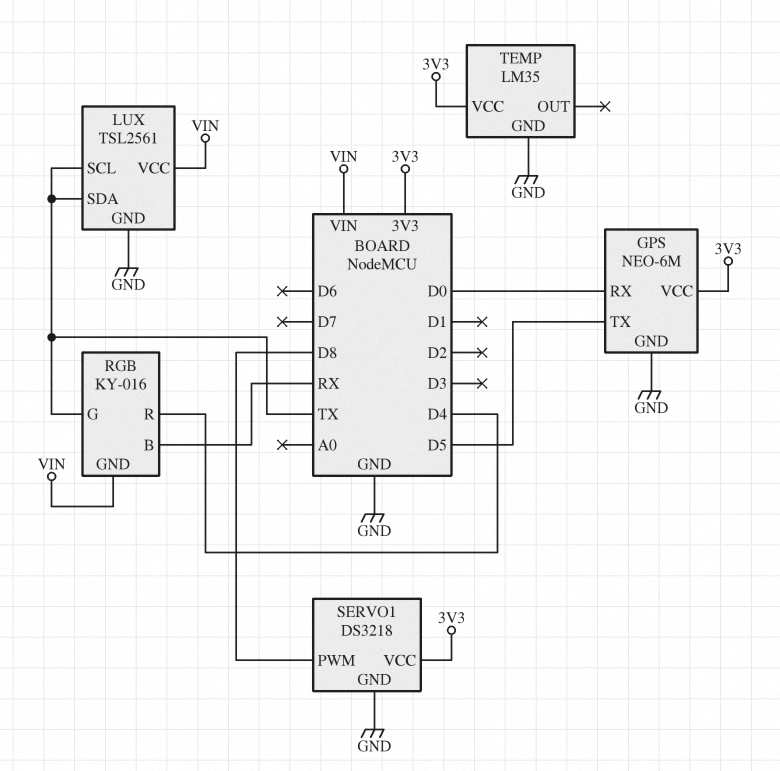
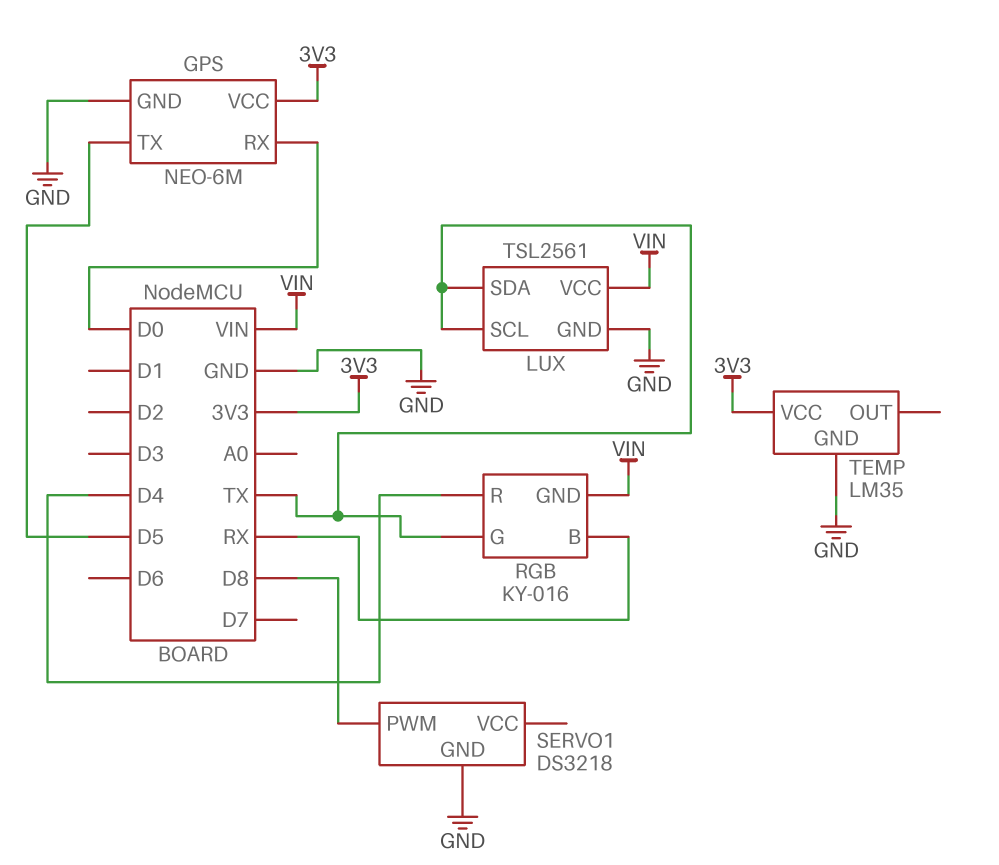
SERVO1 pin VCC: 3V3 -> none

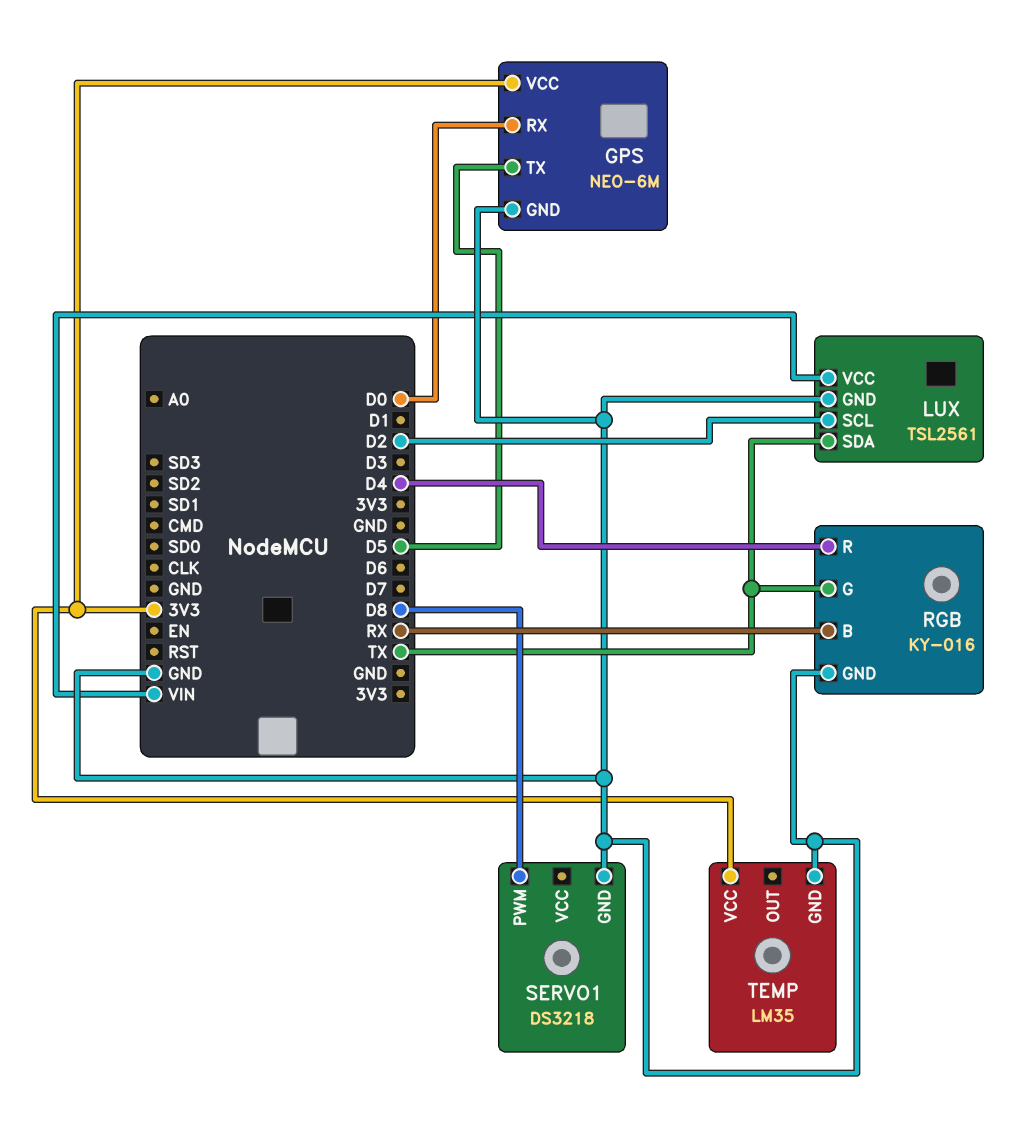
LUX pin SCL: TX -> D2
RGB pin GND: VIN -> GND

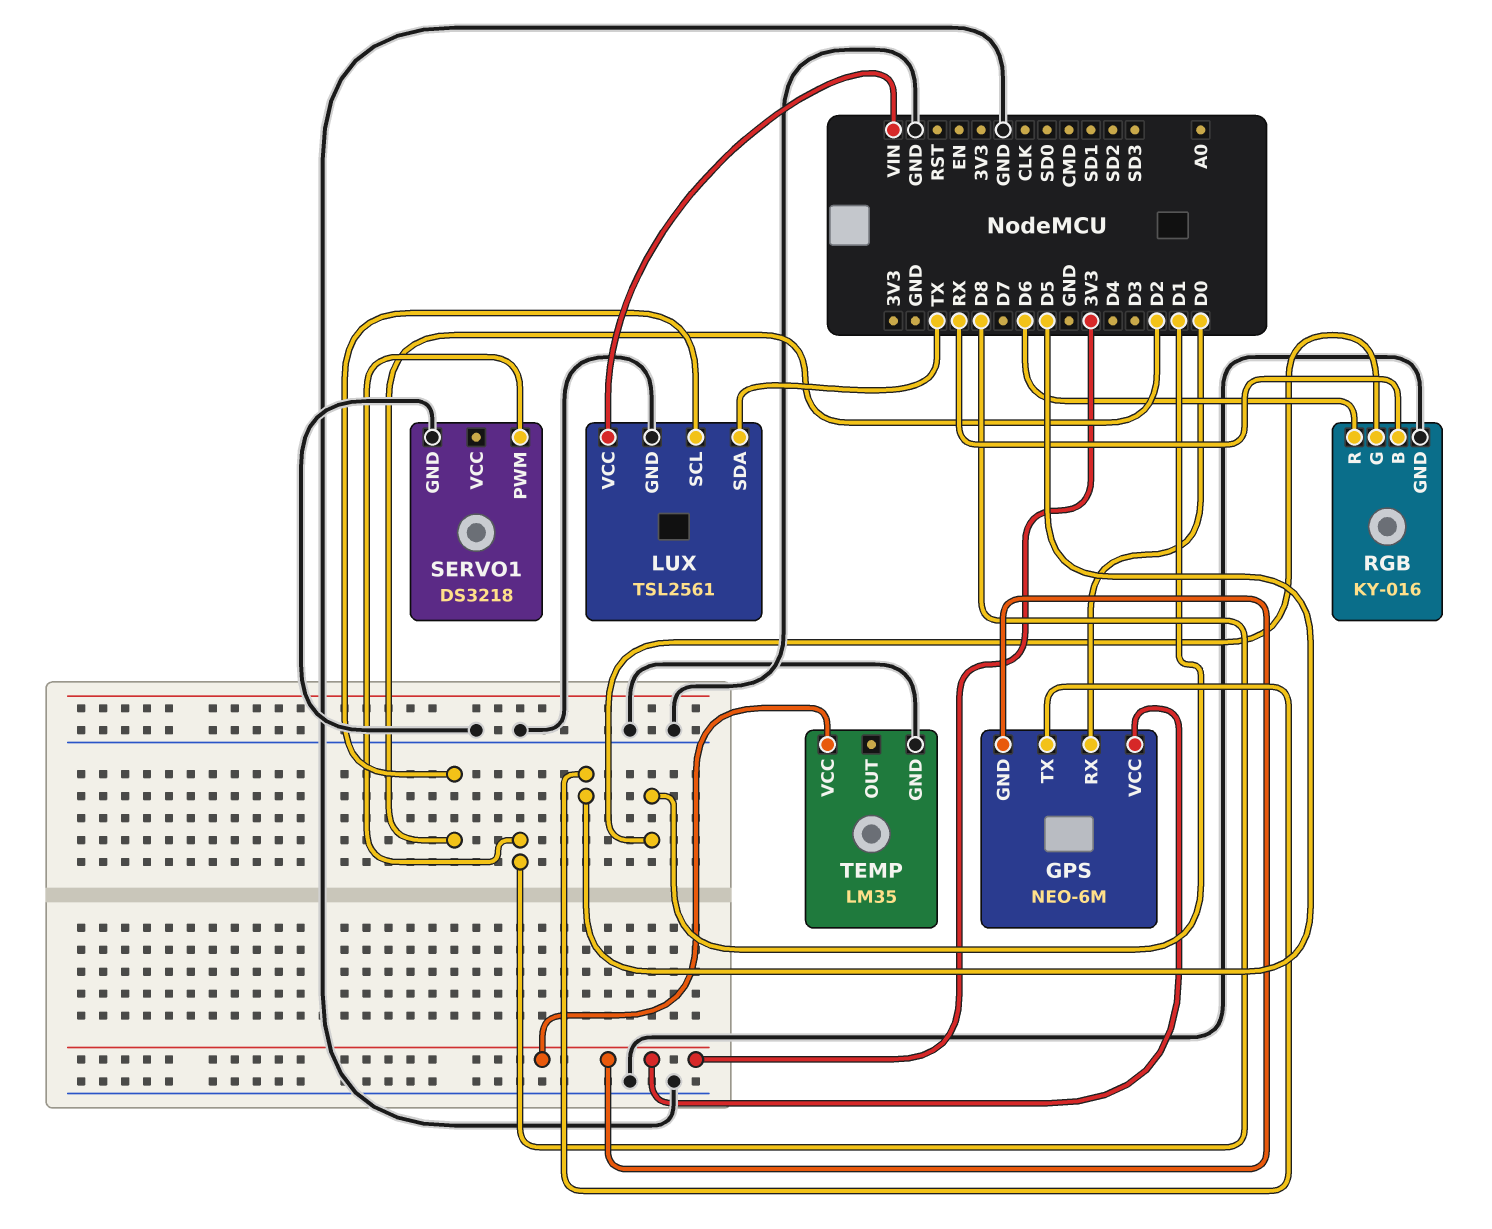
GPS pin GND: GND -> 3V3
RGB pin G: TX -> D1
RGB pin R: D4 -> D6

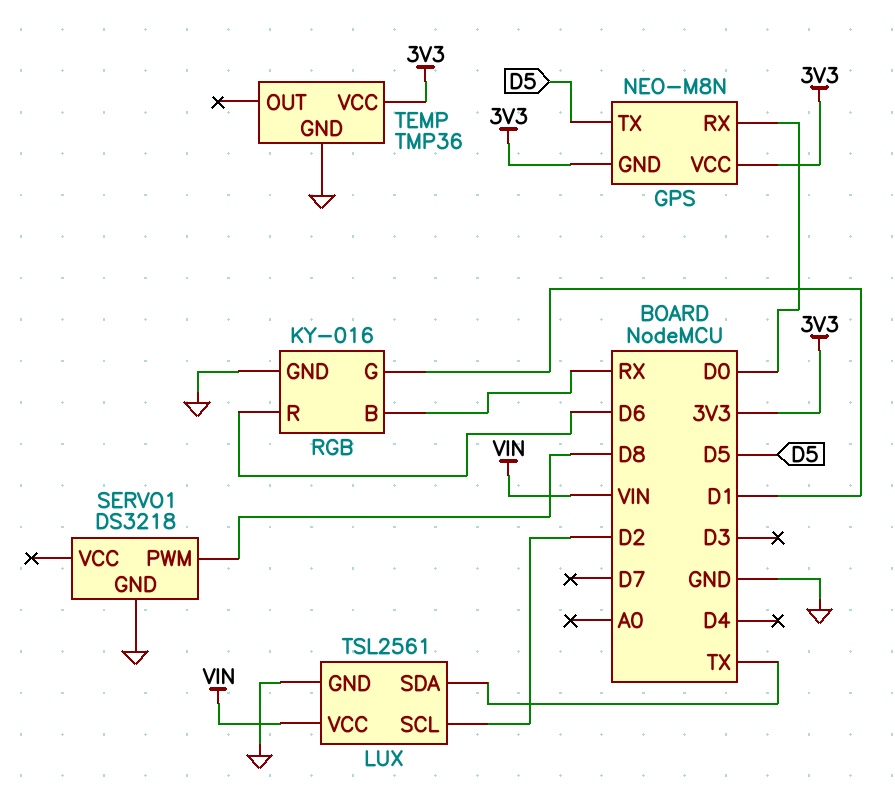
GPS: NEO-6M -> NEO-M8N
TEMP: LM35 -> TMP36

